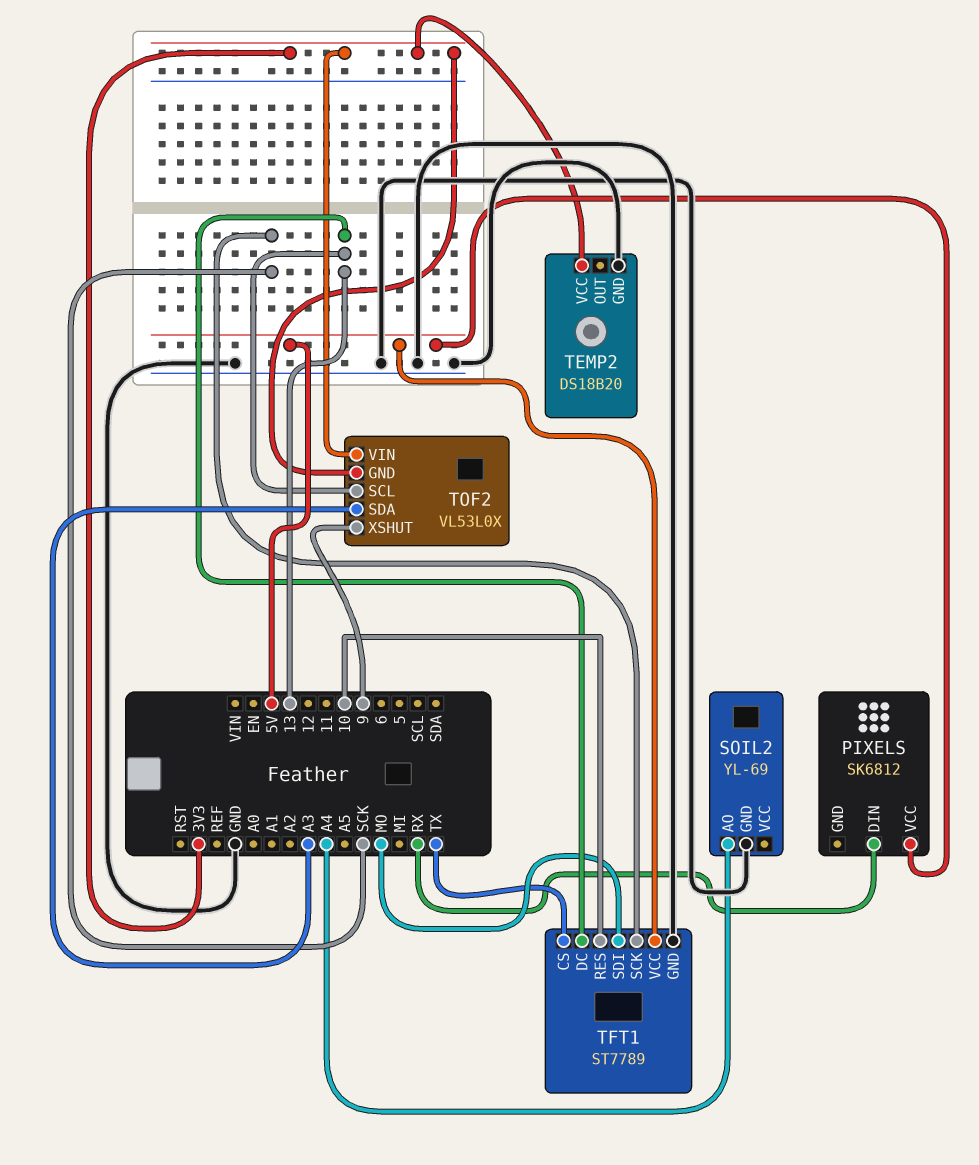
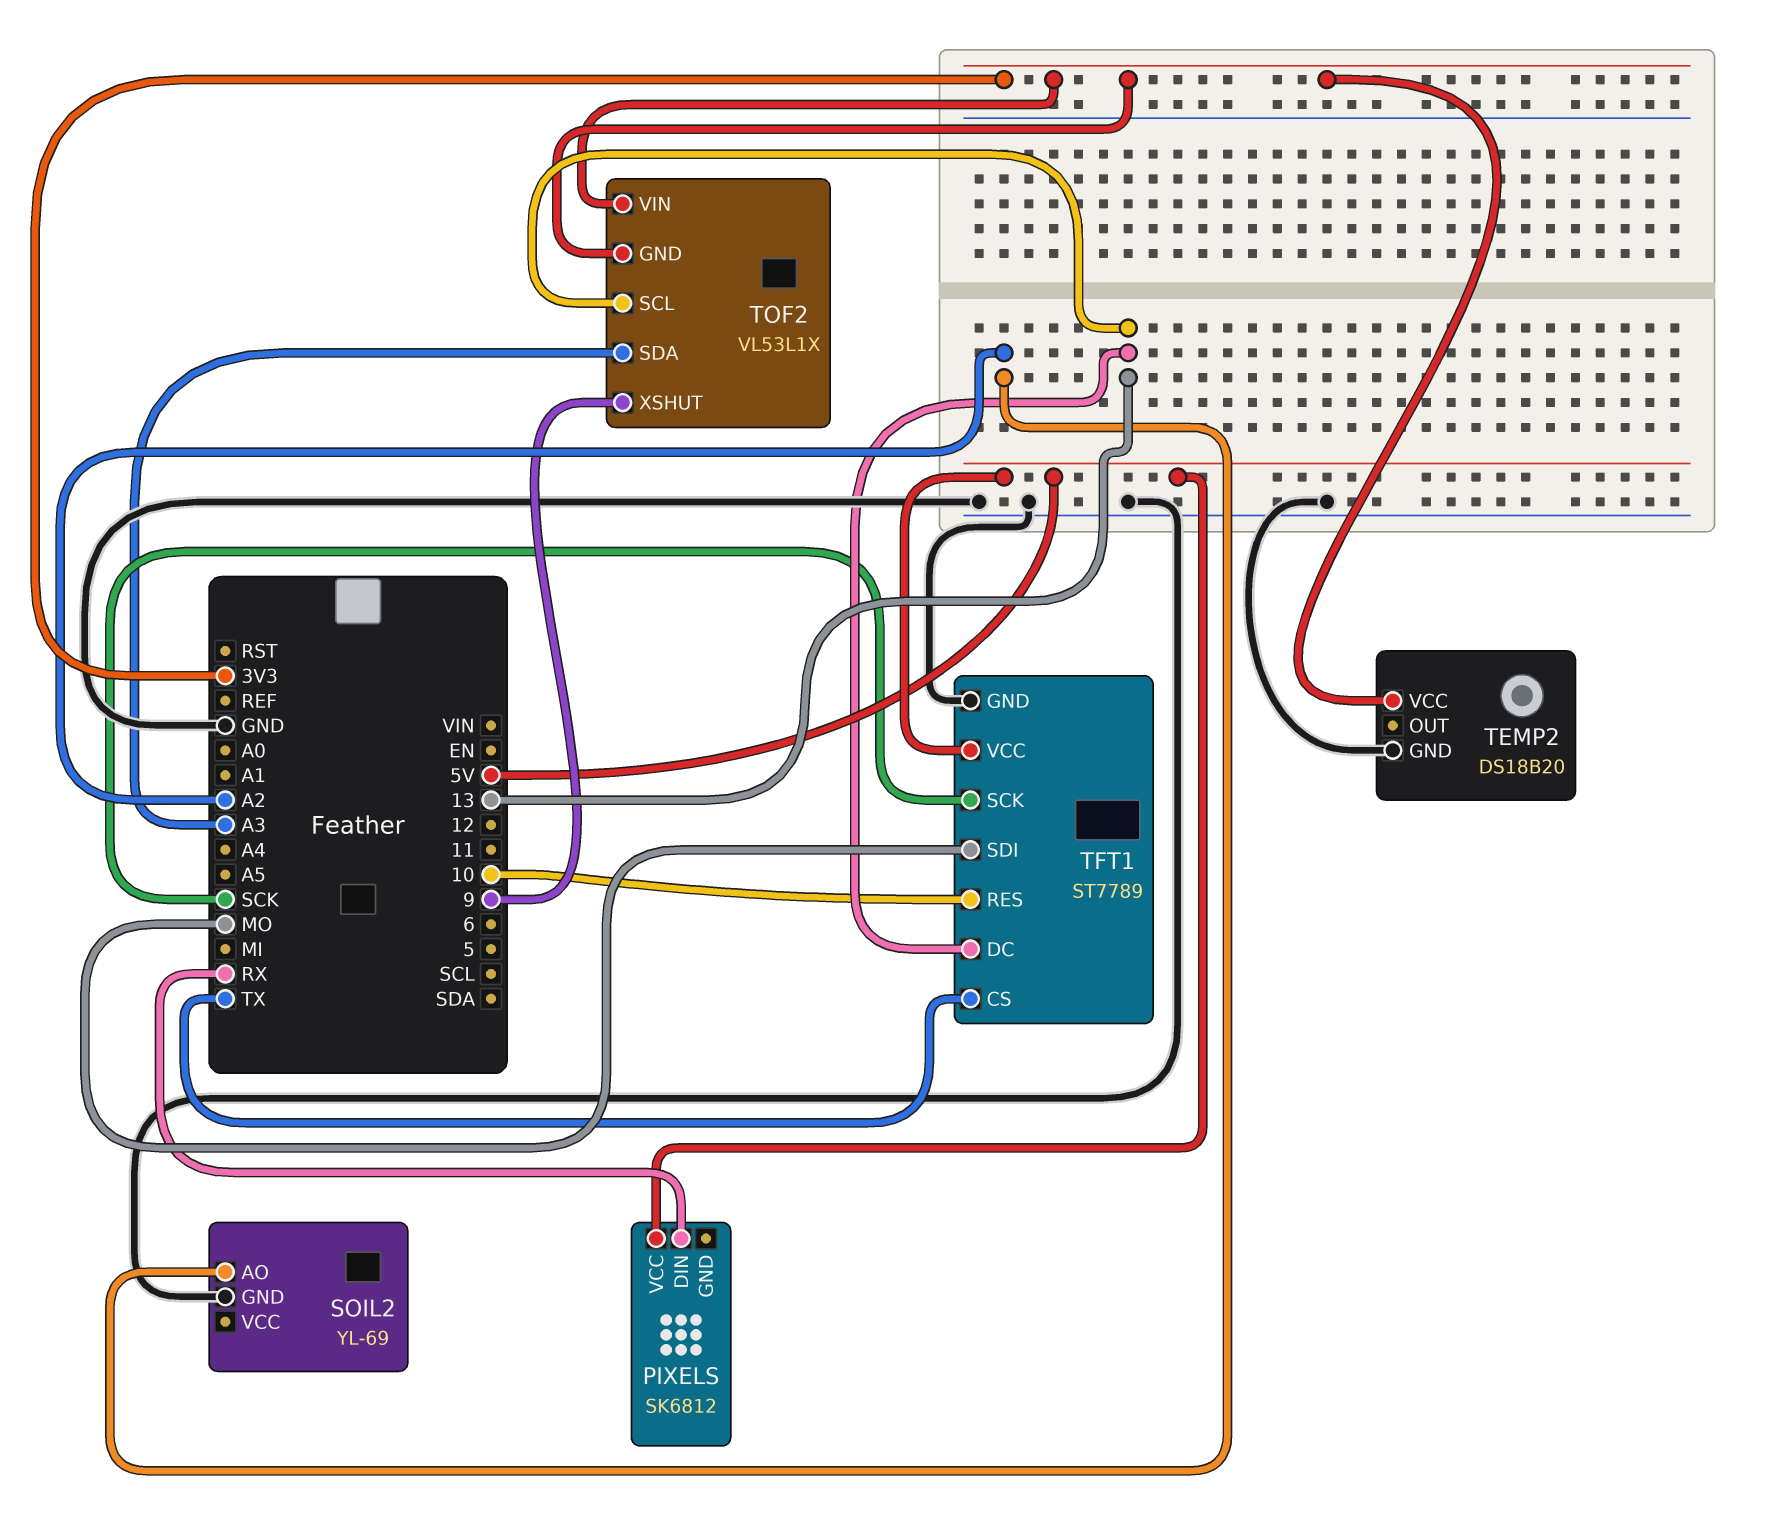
SOIL2 pin AO: A4 -> A2
TOF2: VL53L0X -> VL53L1X

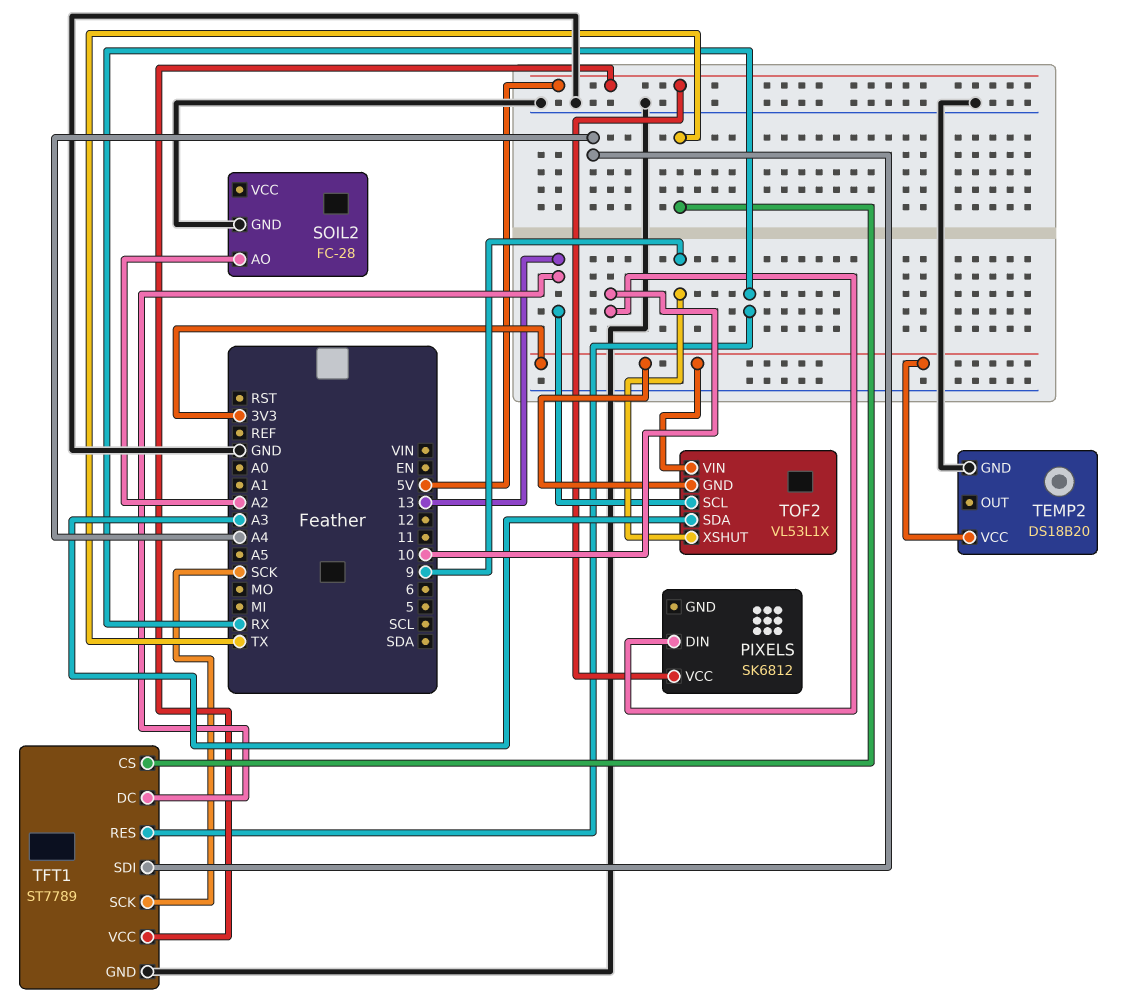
PIXELS pin DIN: RX -> 10
SOIL2: YL-69 -> FC-28
TFT1 pin RES: 10 -> RX
TFT1 pin SDI: MO -> A4

